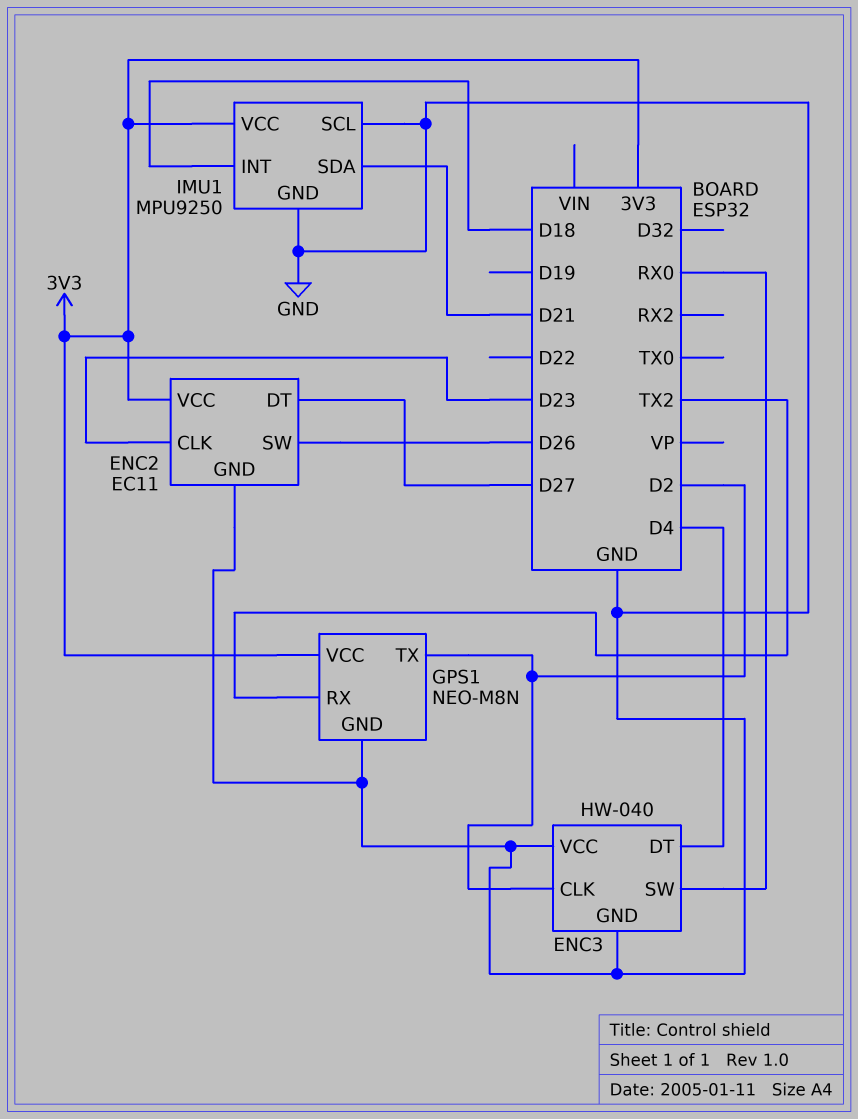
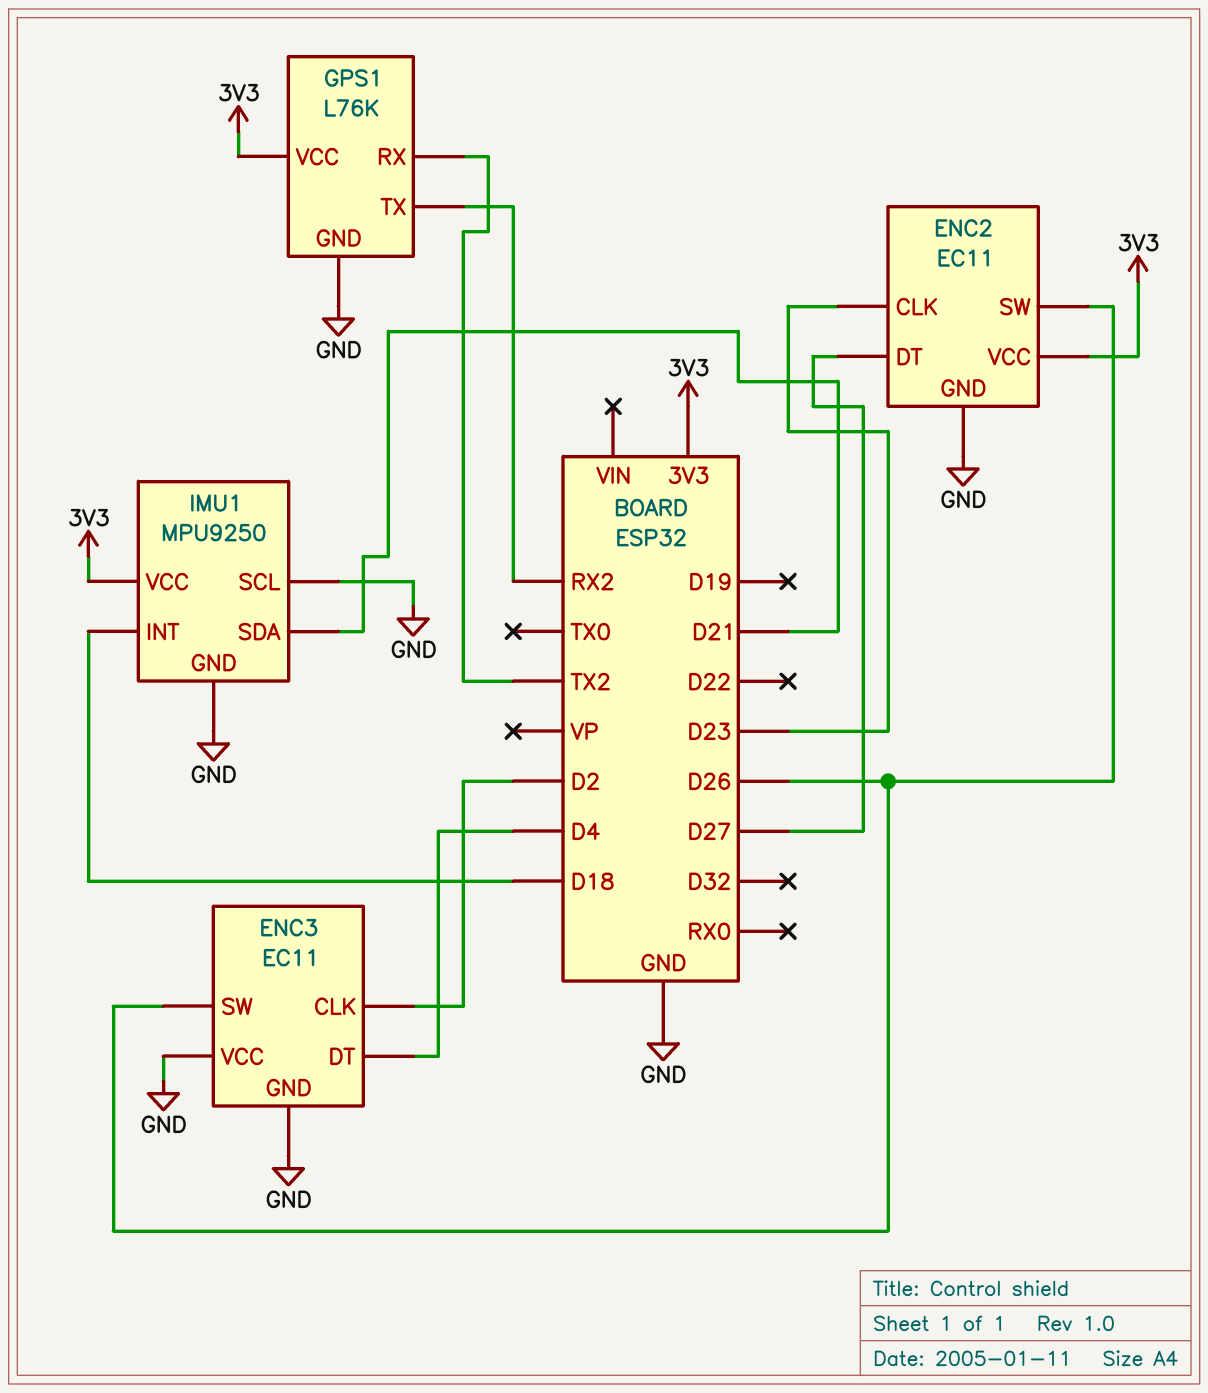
ENC3: HW-040 -> EC11
ENC3 pin SW: RX0 -> D26
GPS1: NEO-M8N -> L76K
GPS1 pin TX: D2 -> RX2

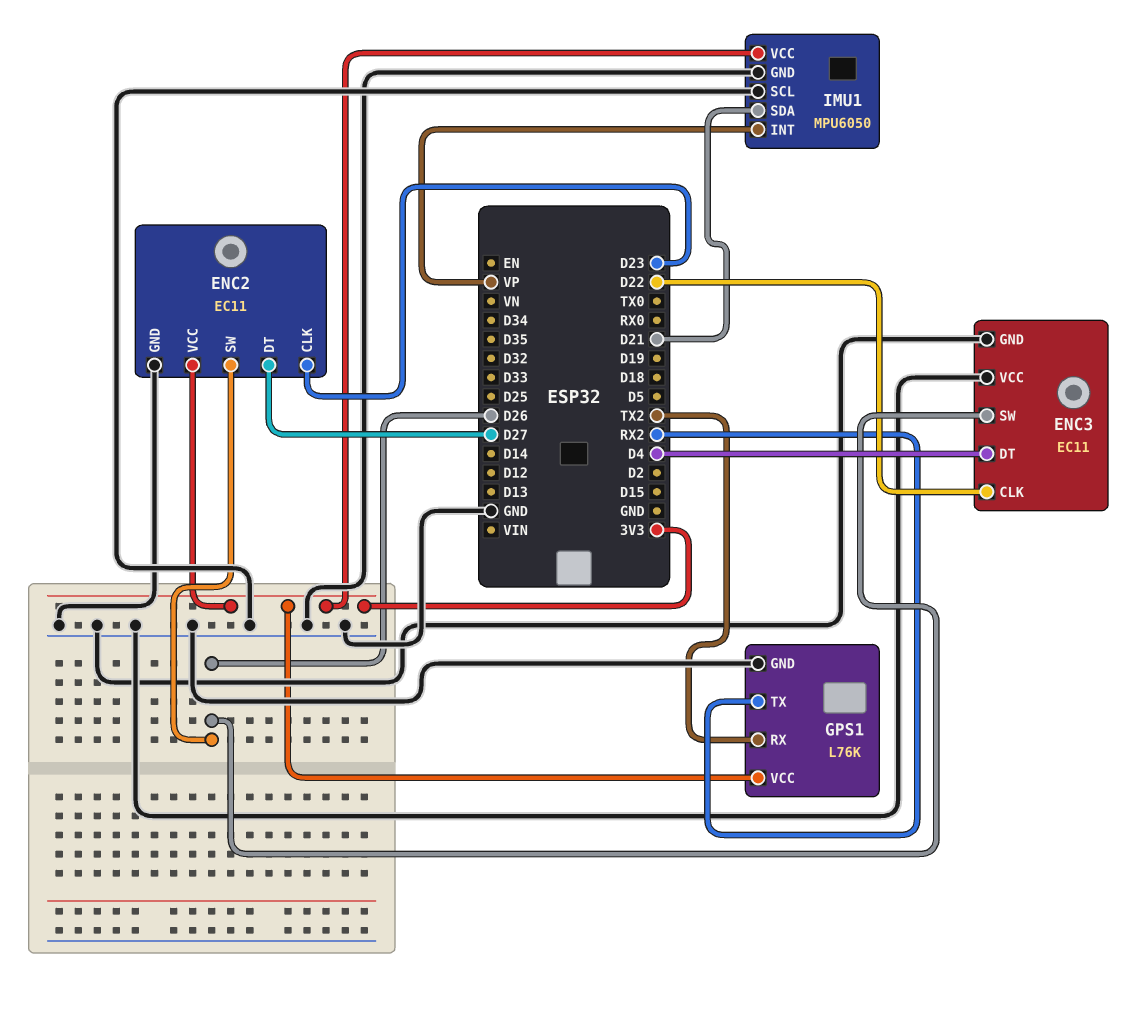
ENC3 pin CLK: D2 -> D22
IMU1: MPU9250 -> MPU6050
IMU1 pin INT: D18 -> VP

